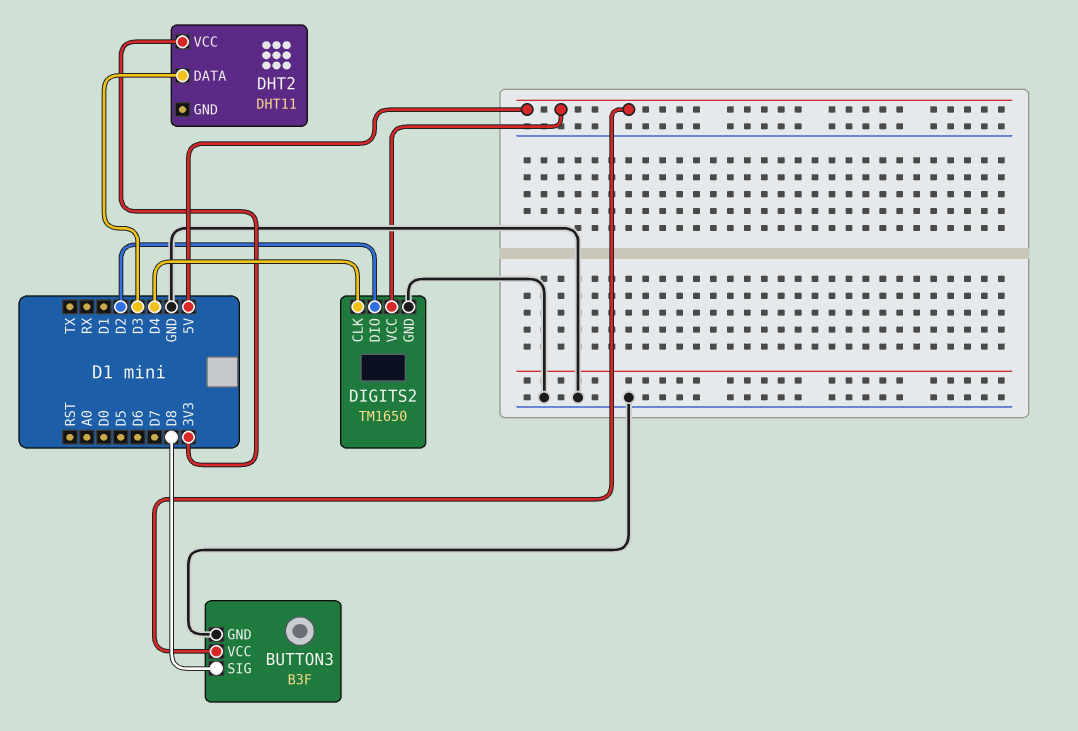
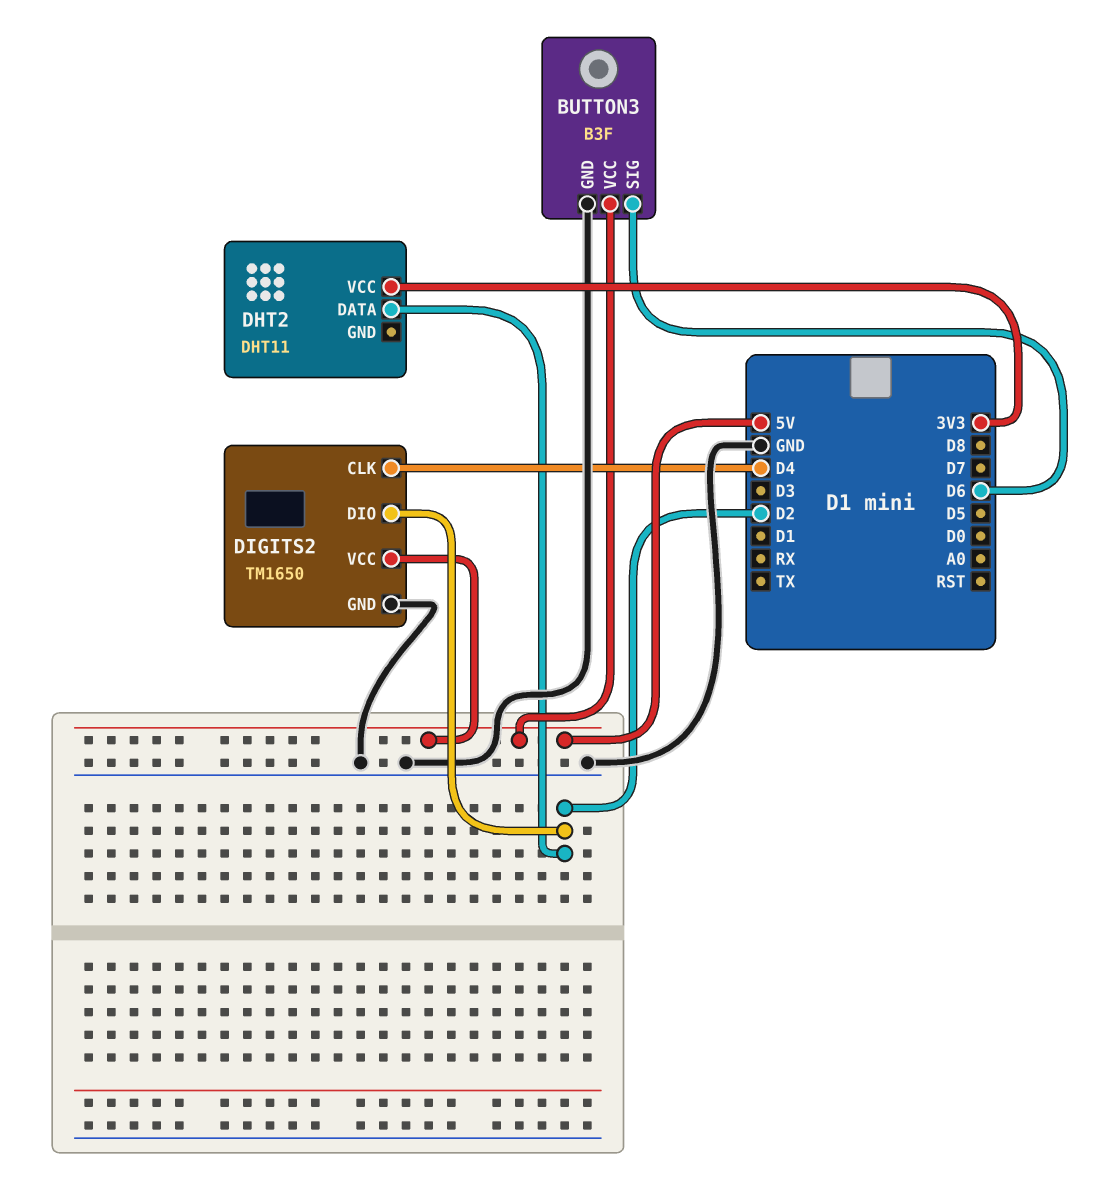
BUTTON3 pin SIG: D8 -> D6
DHT2 pin DATA: D3 -> D2

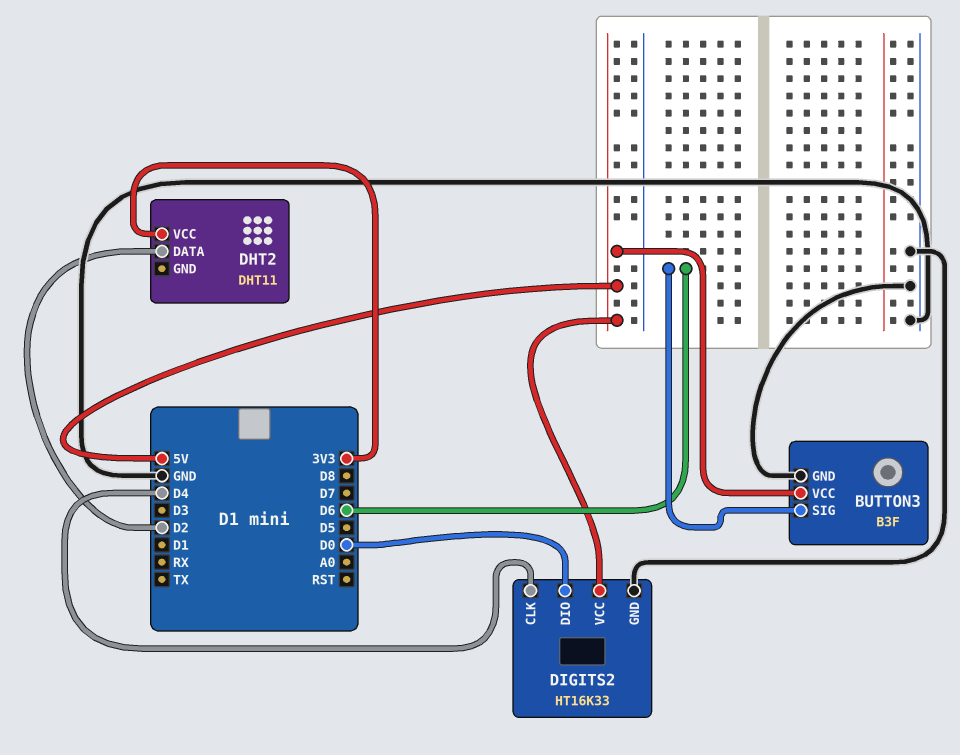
DIGITS2: TM1650 -> HT16K33
DIGITS2 pin DIO: D2 -> D0

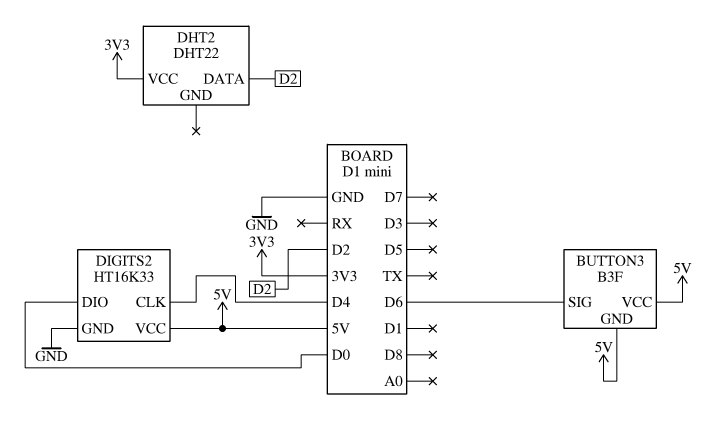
BUTTON3 pin GND: GND -> 5V
DHT2: DHT11 -> DHT22

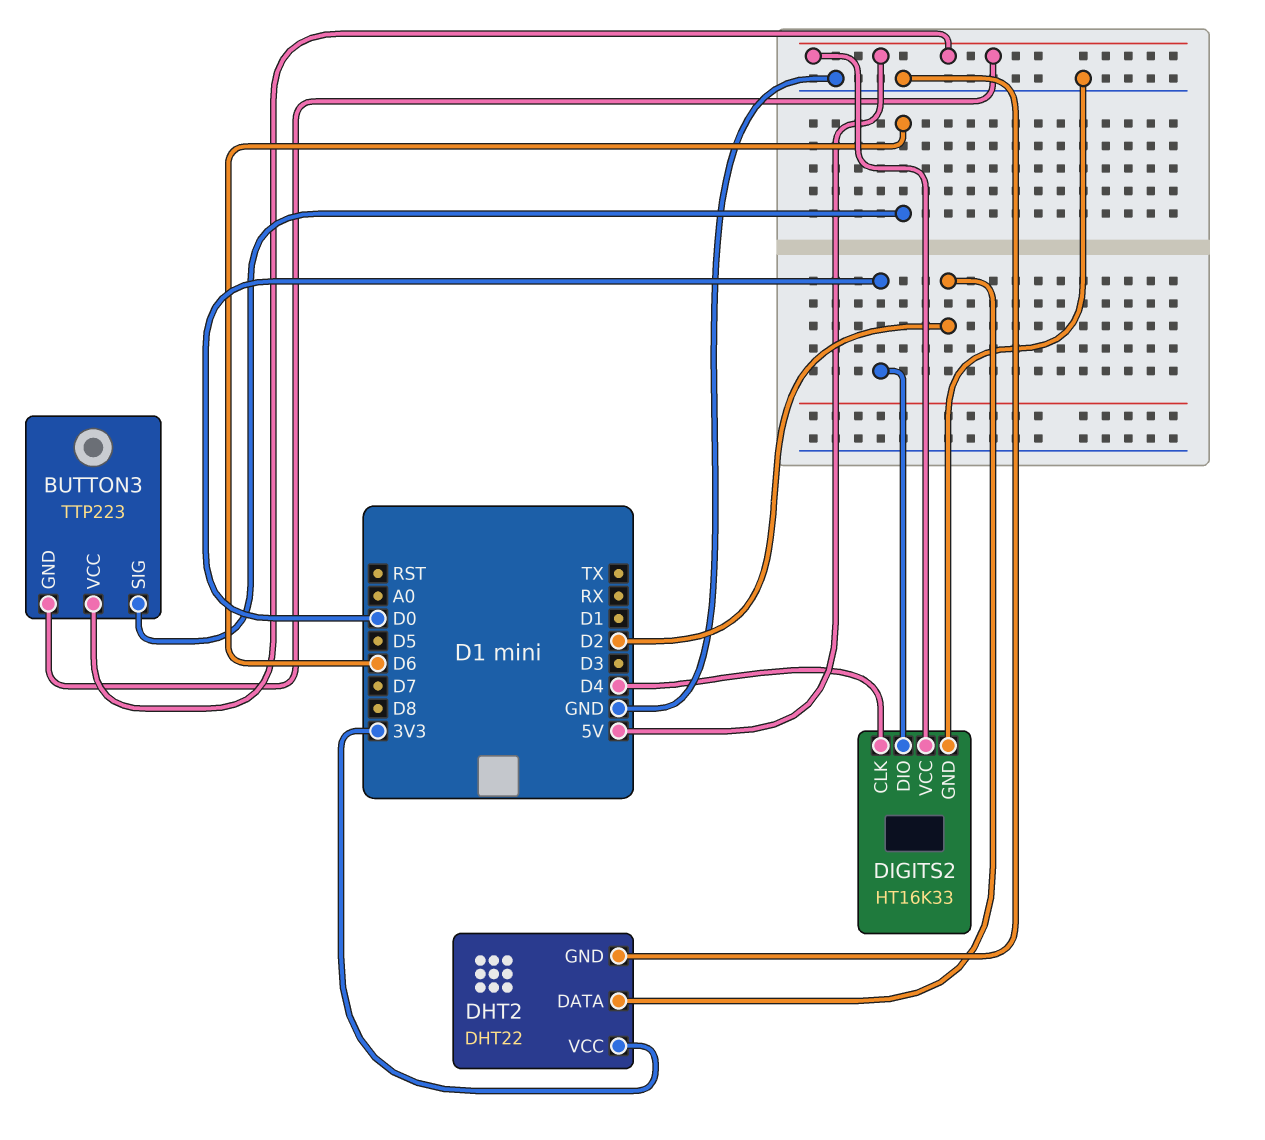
BUTTON3: B3F -> TTP223
DHT2 pin GND: none -> GND

